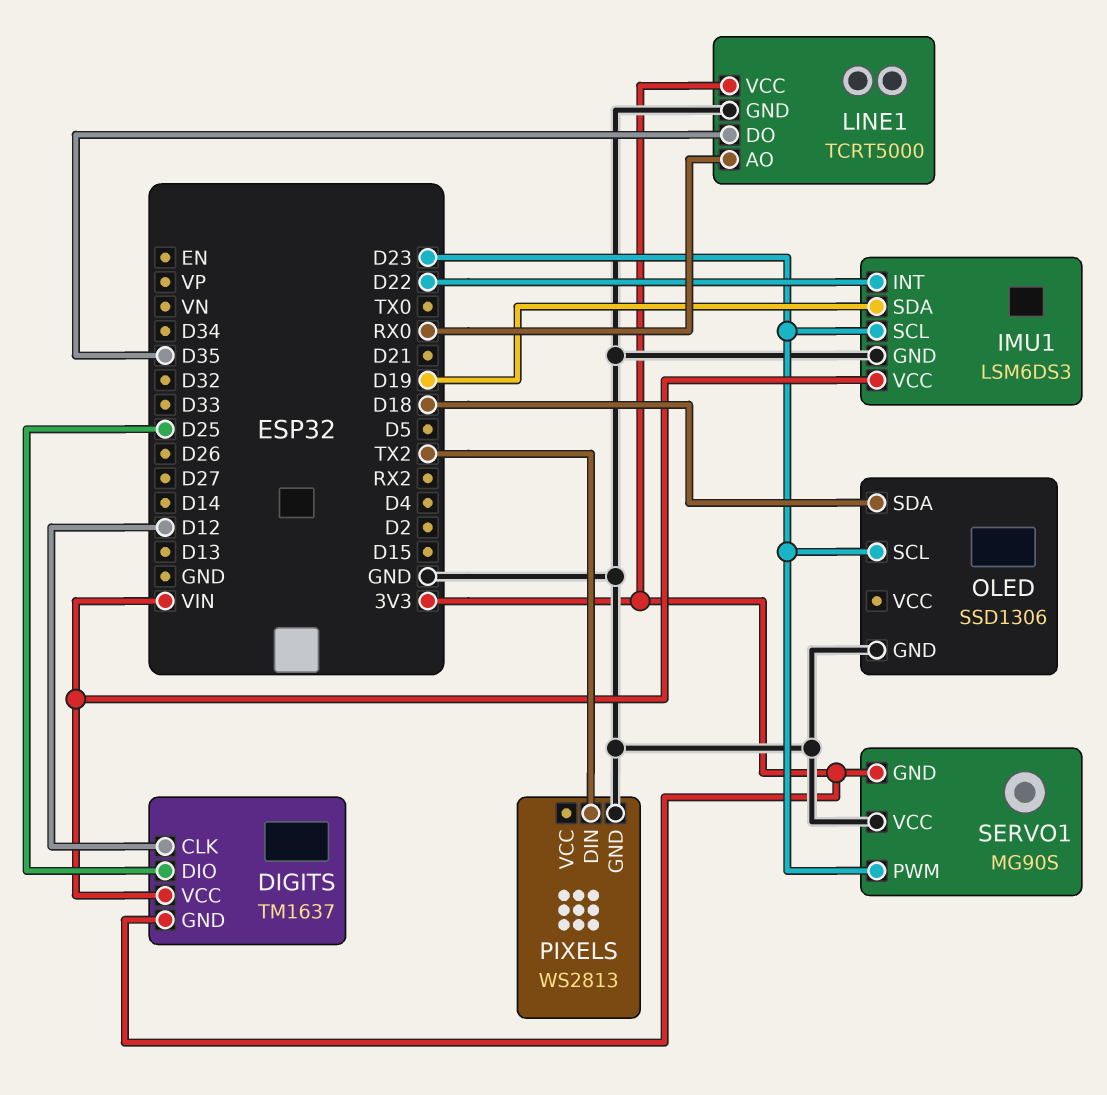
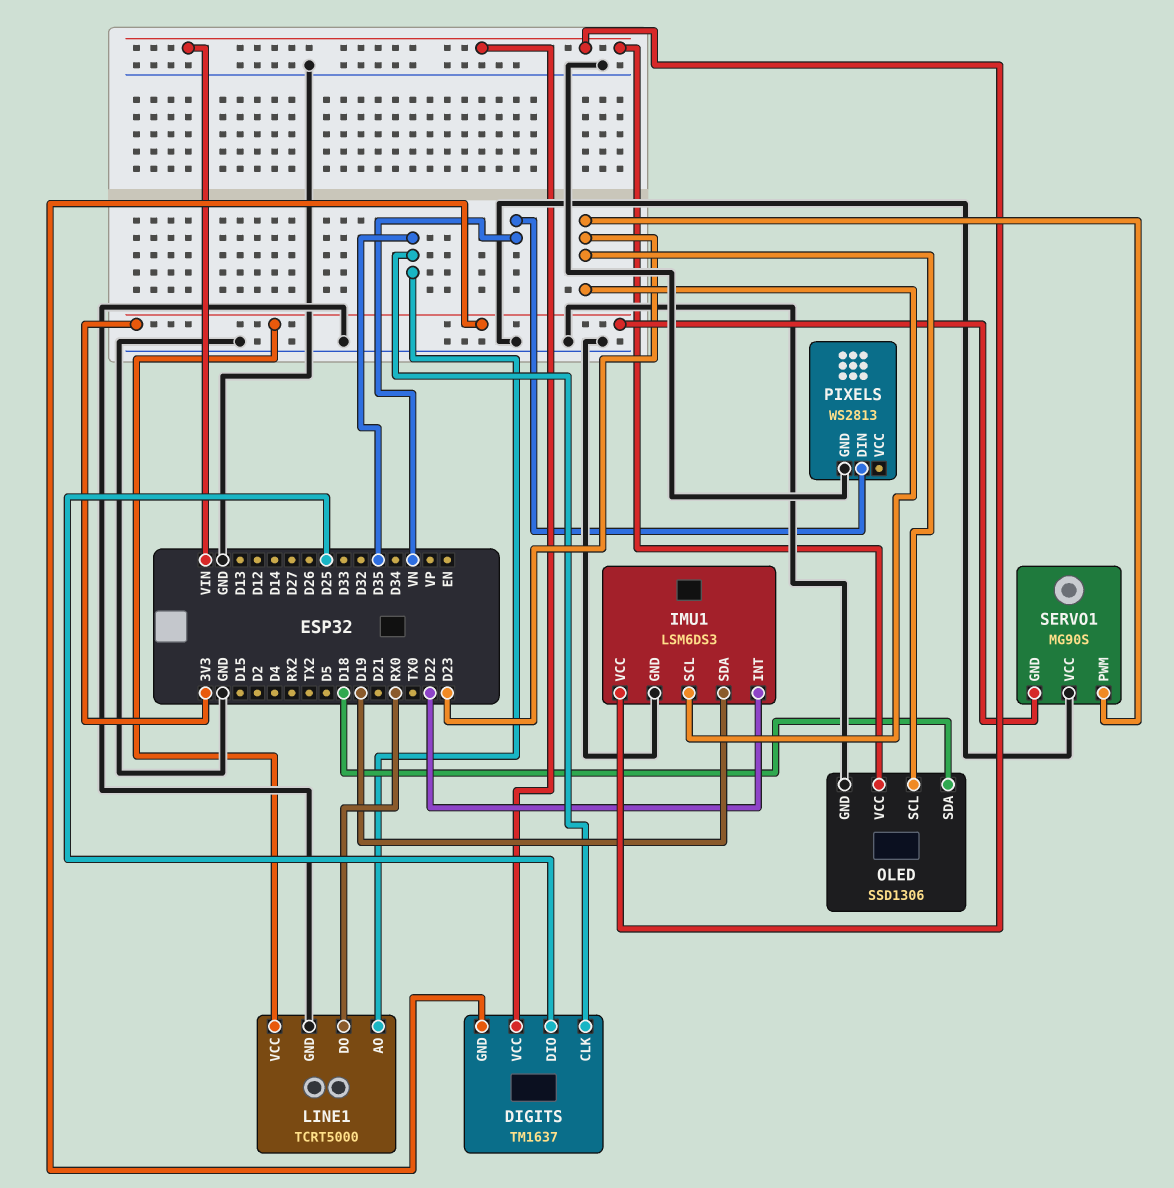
DIGITS pin CLK: D12 -> D35
LINE1 pin AO: RX0 -> D35
LINE1 pin DO: D35 -> RX0
OLED pin VCC: none -> VIN
PIXELS pin DIN: TX2 -> VN

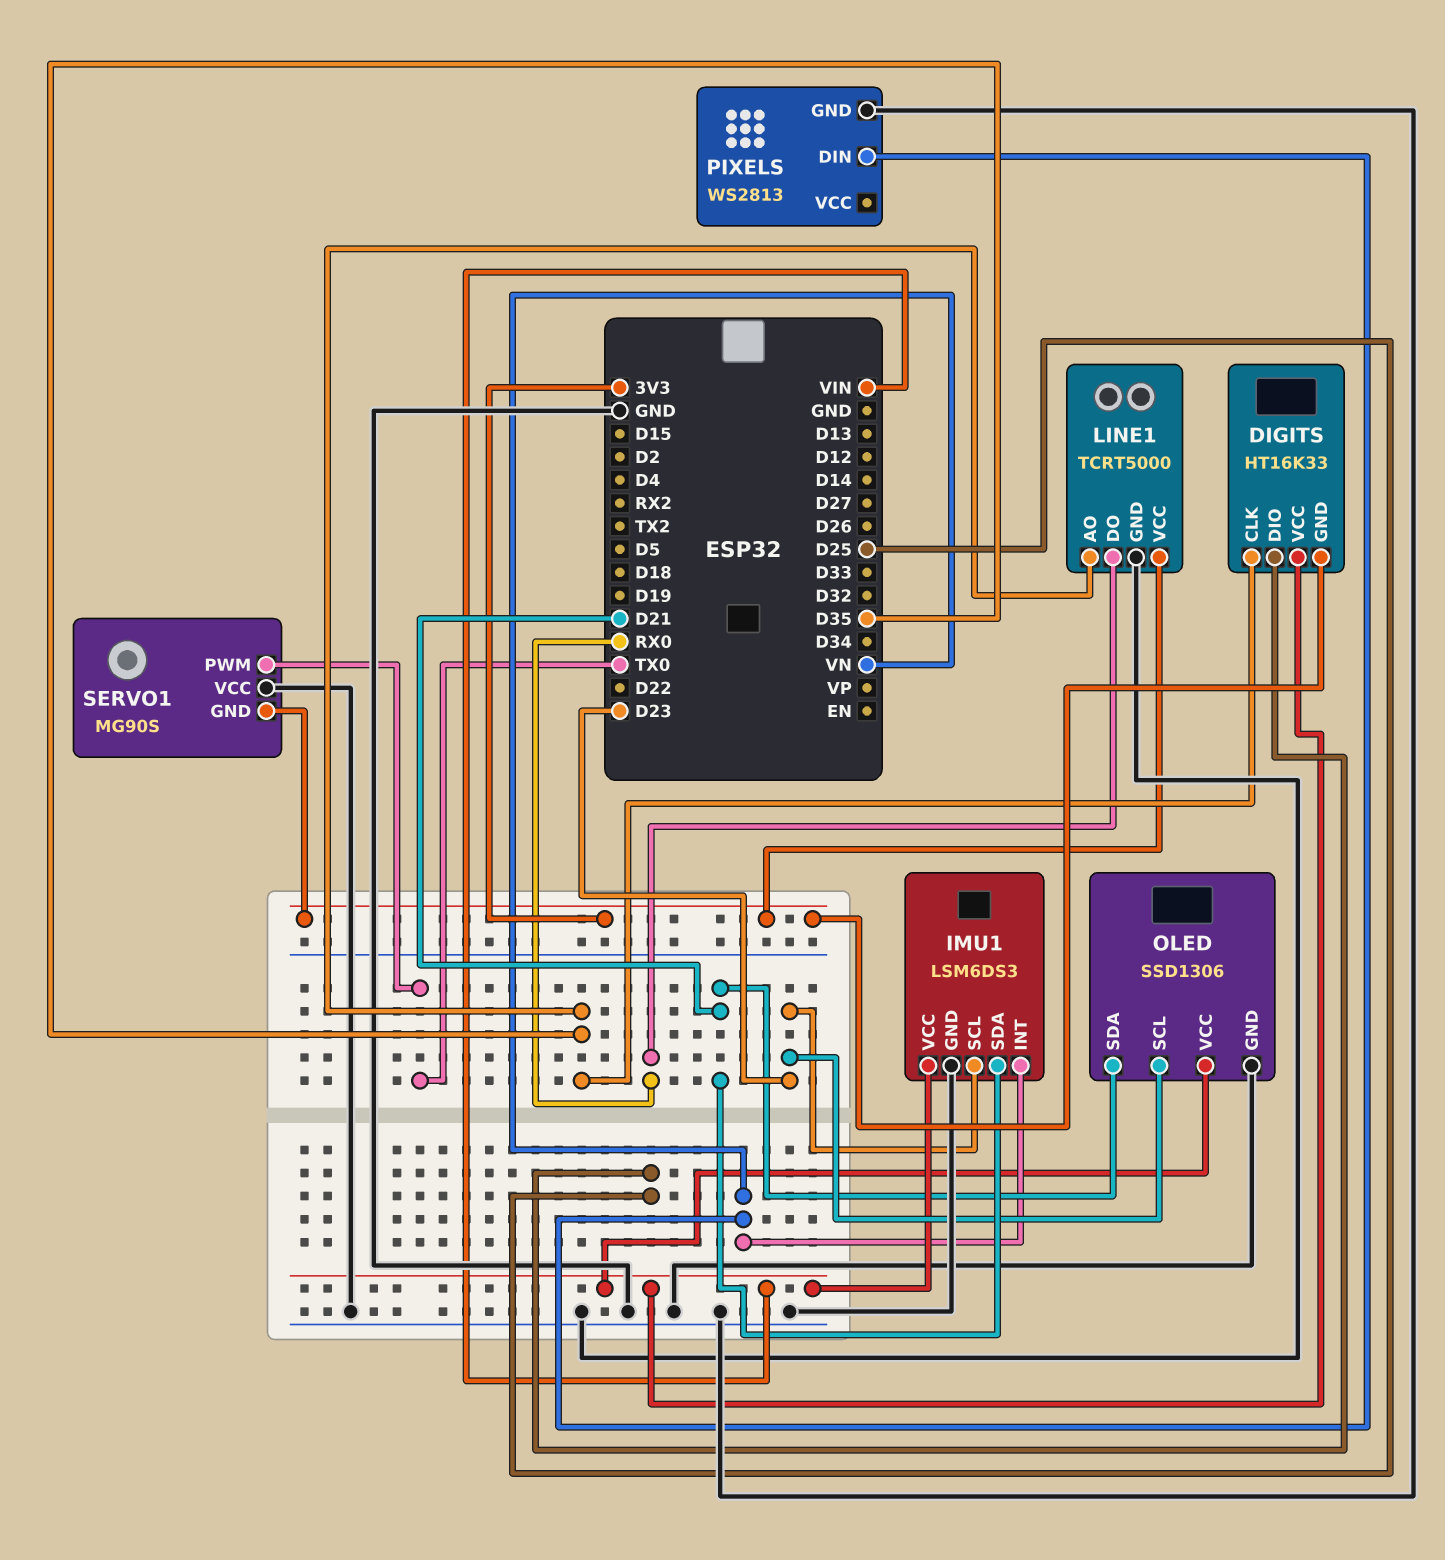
DIGITS: TM1637 -> HT16K33
IMU1 pin INT: D22 -> VN
IMU1 pin SDA: D19 -> D21
OLED pin SDA: D18 -> D21
SERVO1 pin PWM: D23 -> TX0

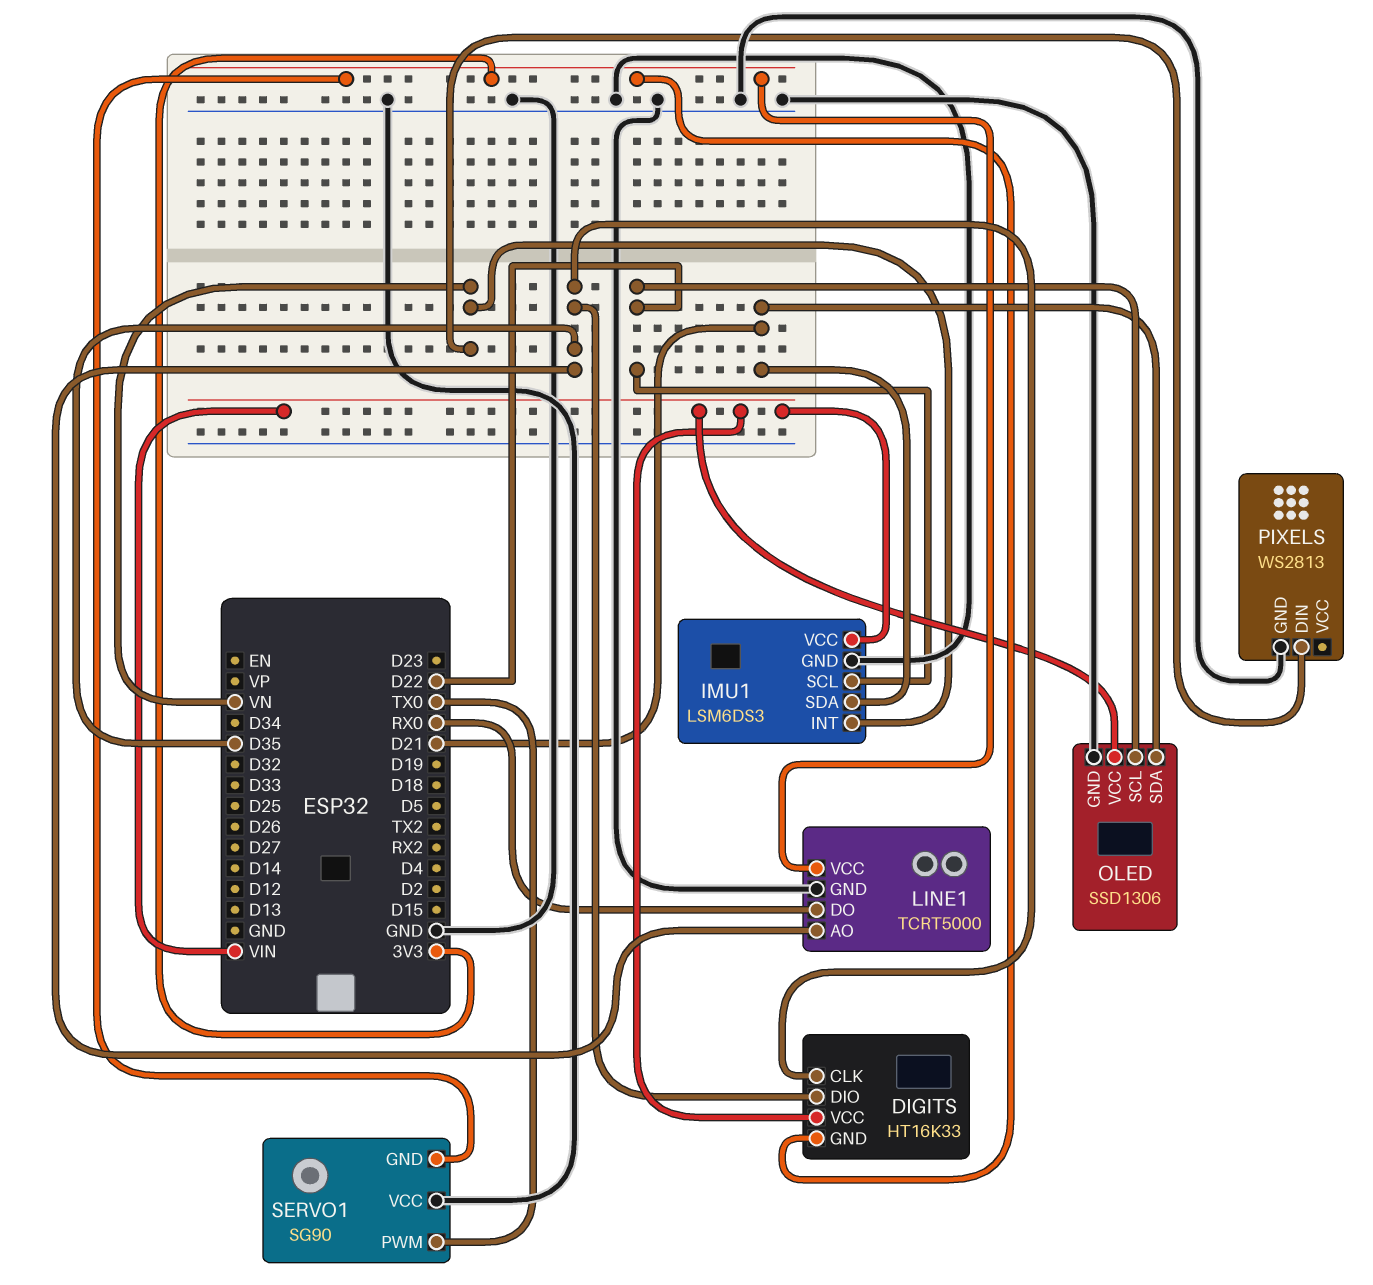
DIGITS pin DIO: D25 -> D35
IMU1 pin SCL: D23 -> D22
OLED pin SCL: D23 -> D22
SERVO1: MG90S -> SG90

